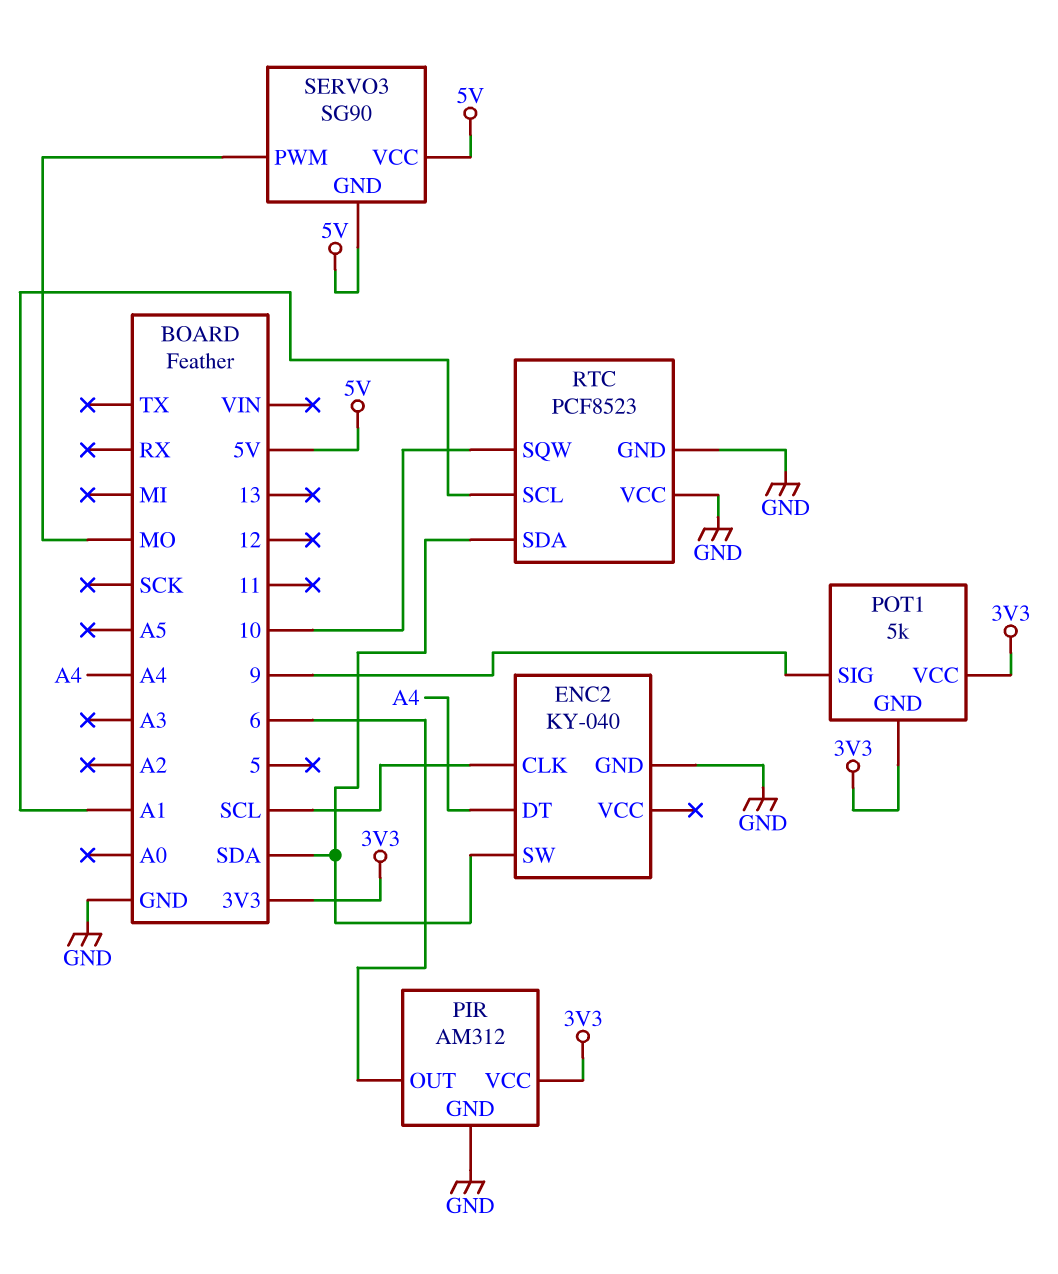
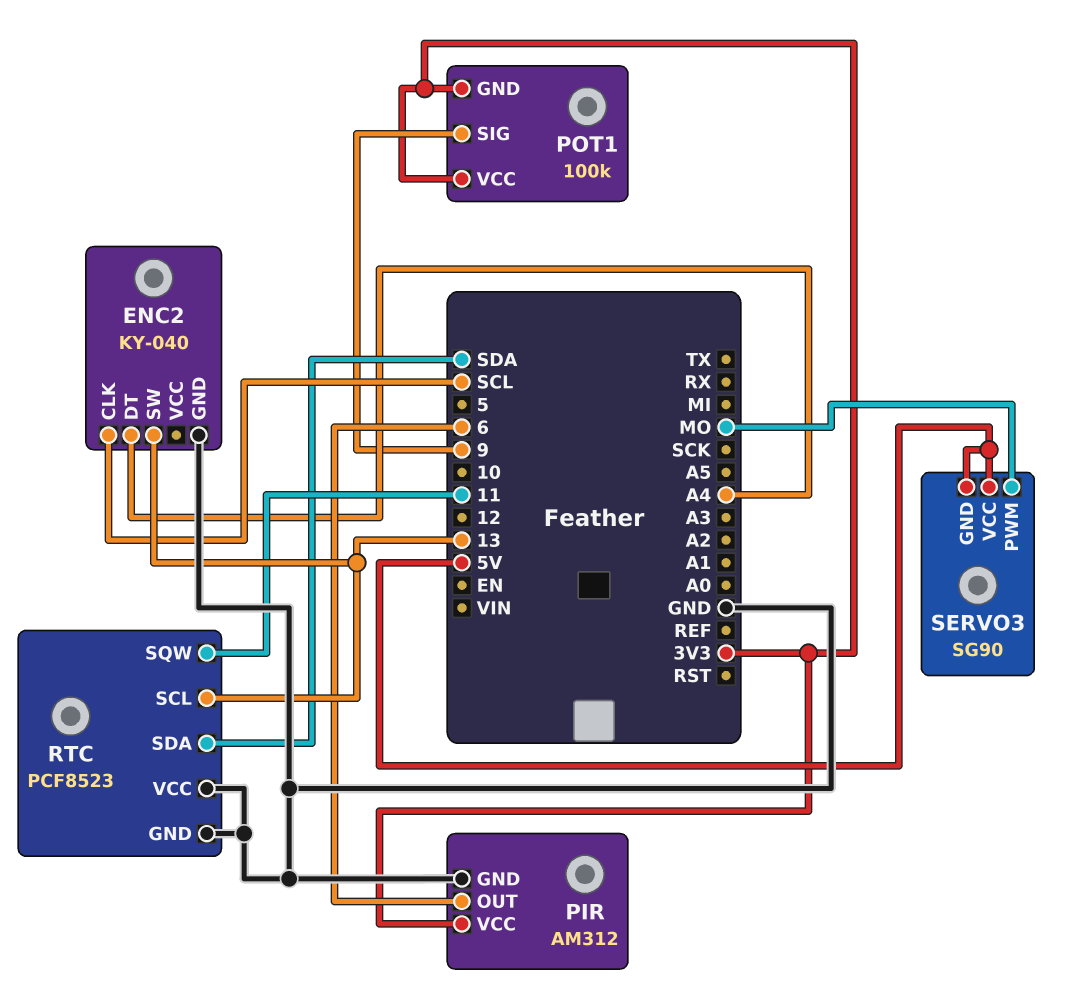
ENC2 pin SW: SDA -> 13
POT1: 5k -> 100k
RTC pin SCL: A1 -> 13
RTC pin SQW: 10 -> 11

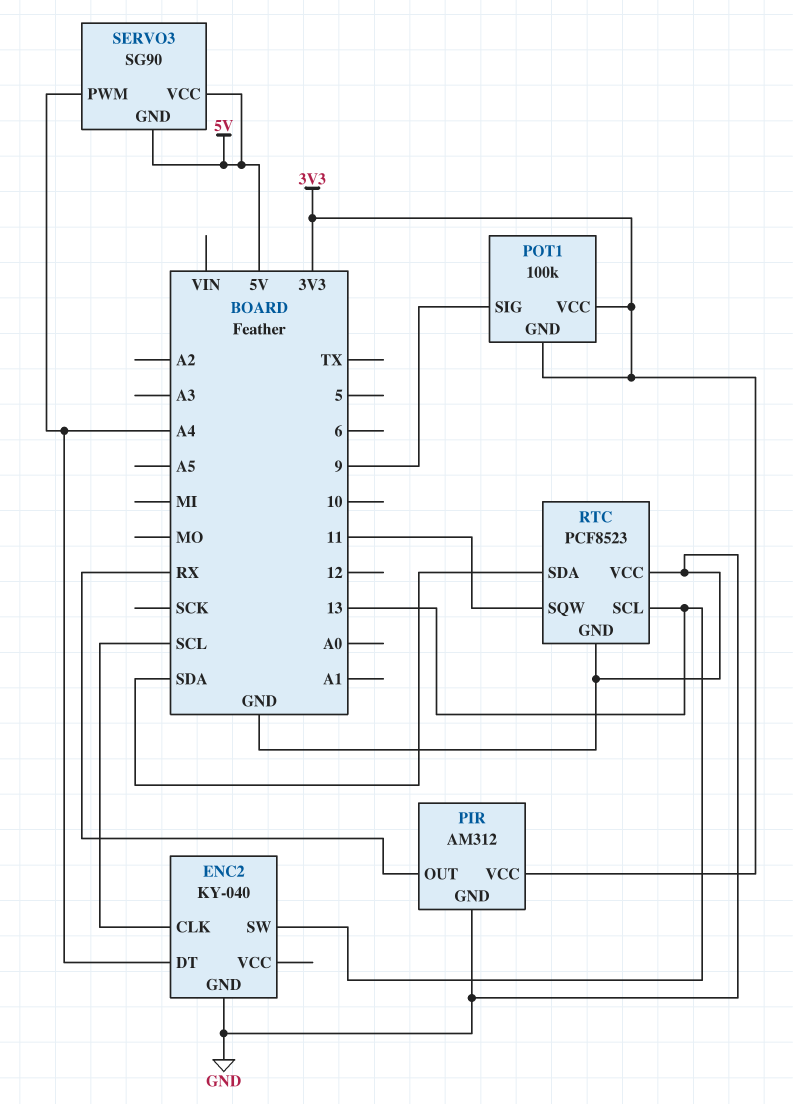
PIR pin OUT: 6 -> RX
SERVO3 pin PWM: MO -> A4

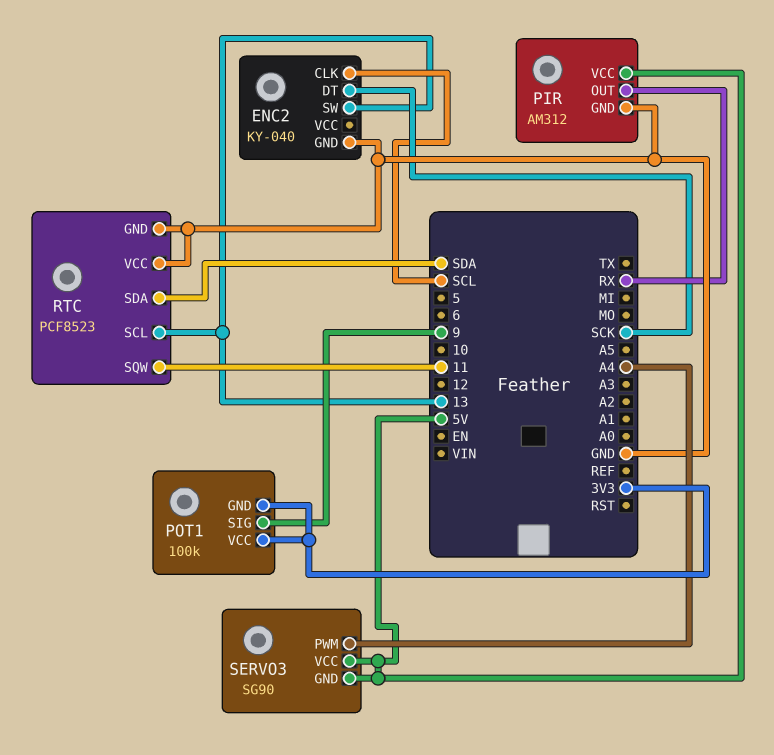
ENC2 pin DT: A4 -> SCK
PIR pin VCC: 3V3 -> 5V

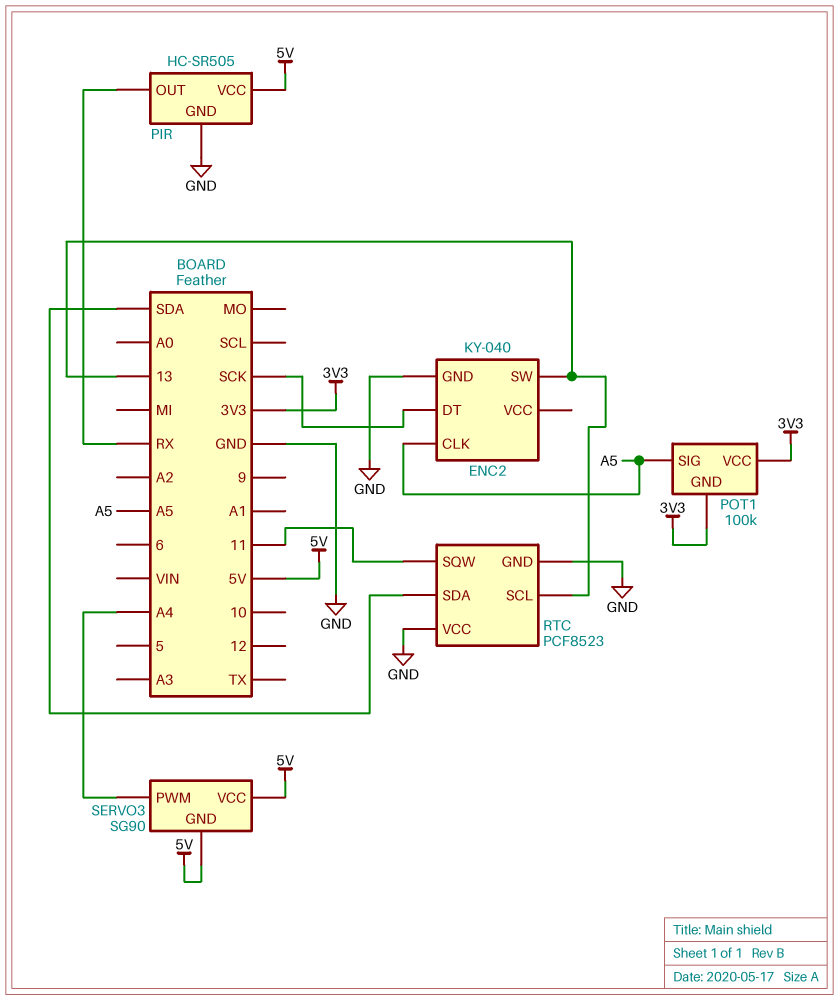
ENC2 pin CLK: SCL -> A5
PIR: AM312 -> HC-SR505
POT1 pin SIG: 9 -> A5

